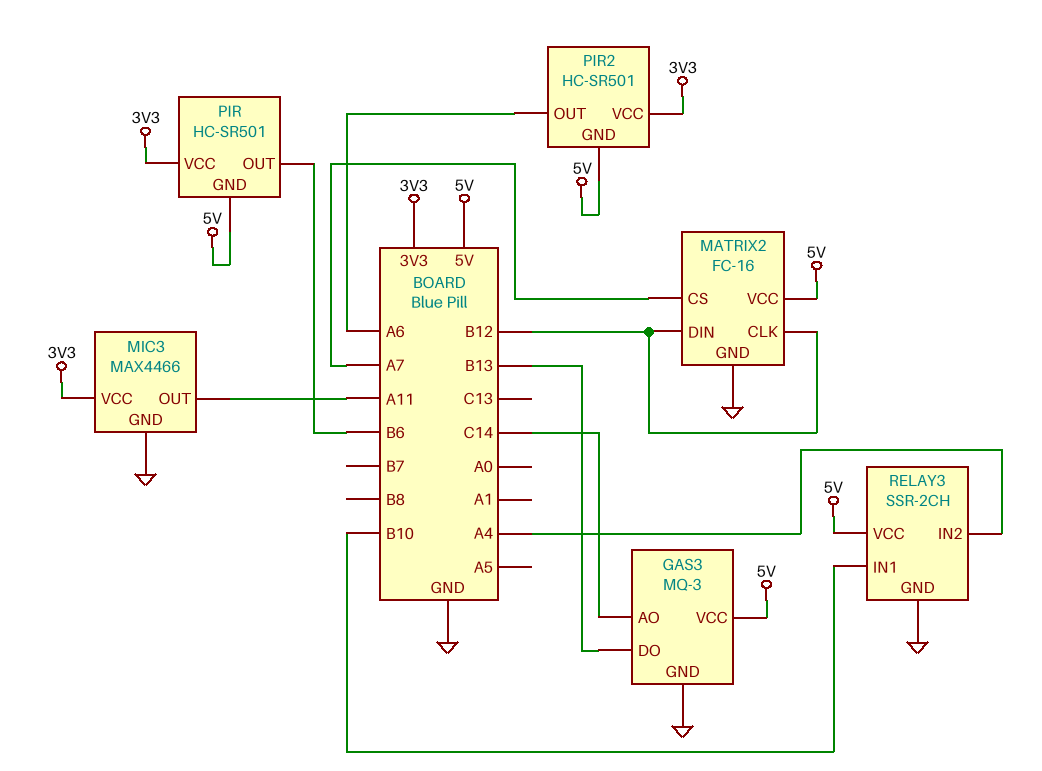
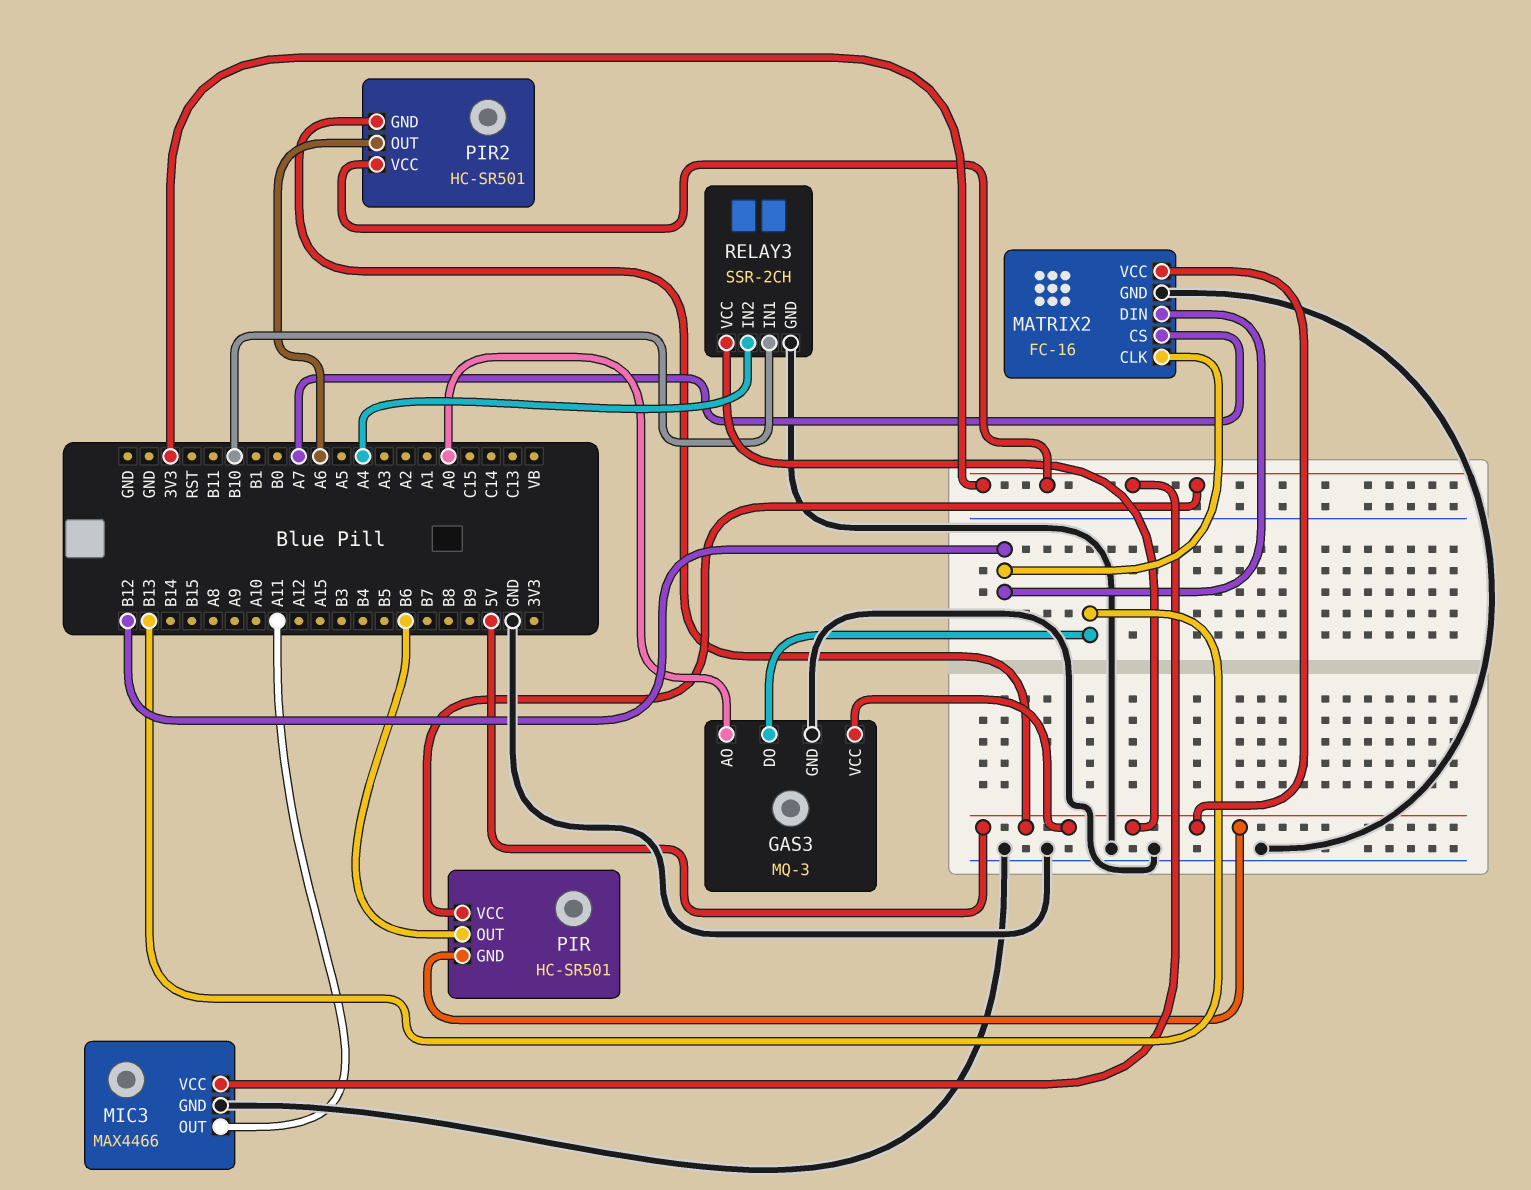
GAS3 pin AO: C14 -> A0

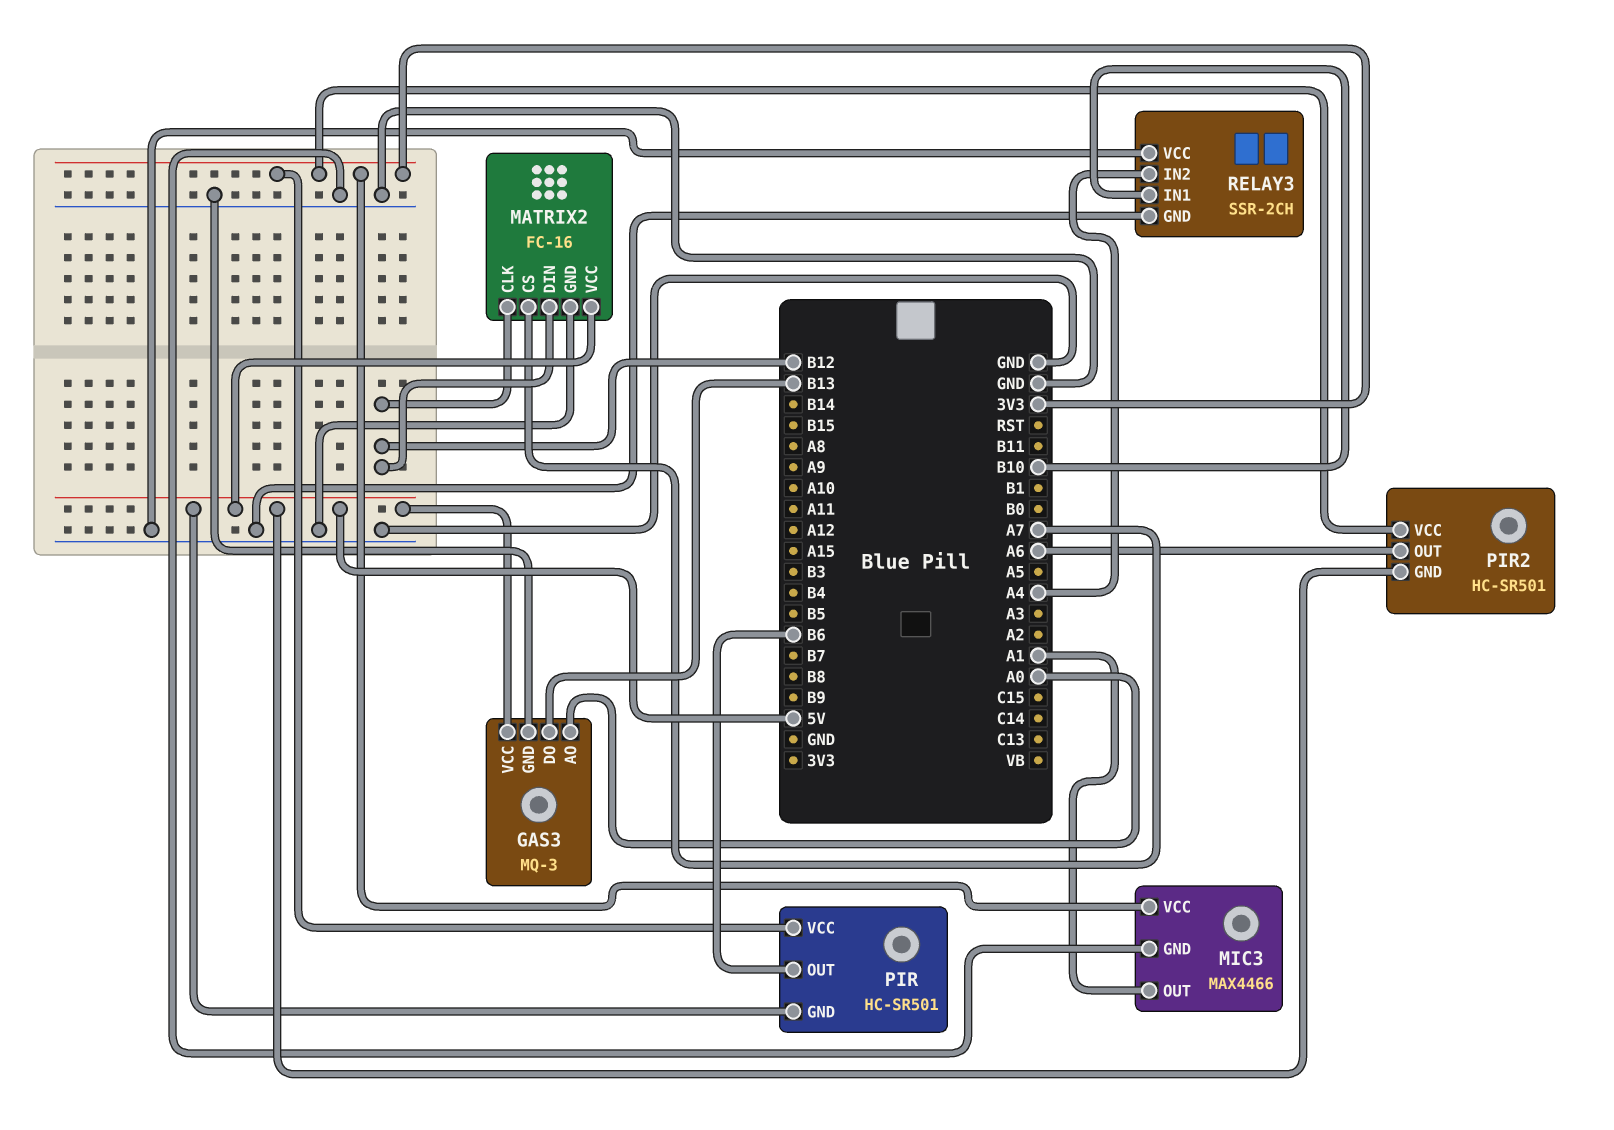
MIC3 pin OUT: A11 -> A1
RELAY3 pin VCC: 5V -> GND

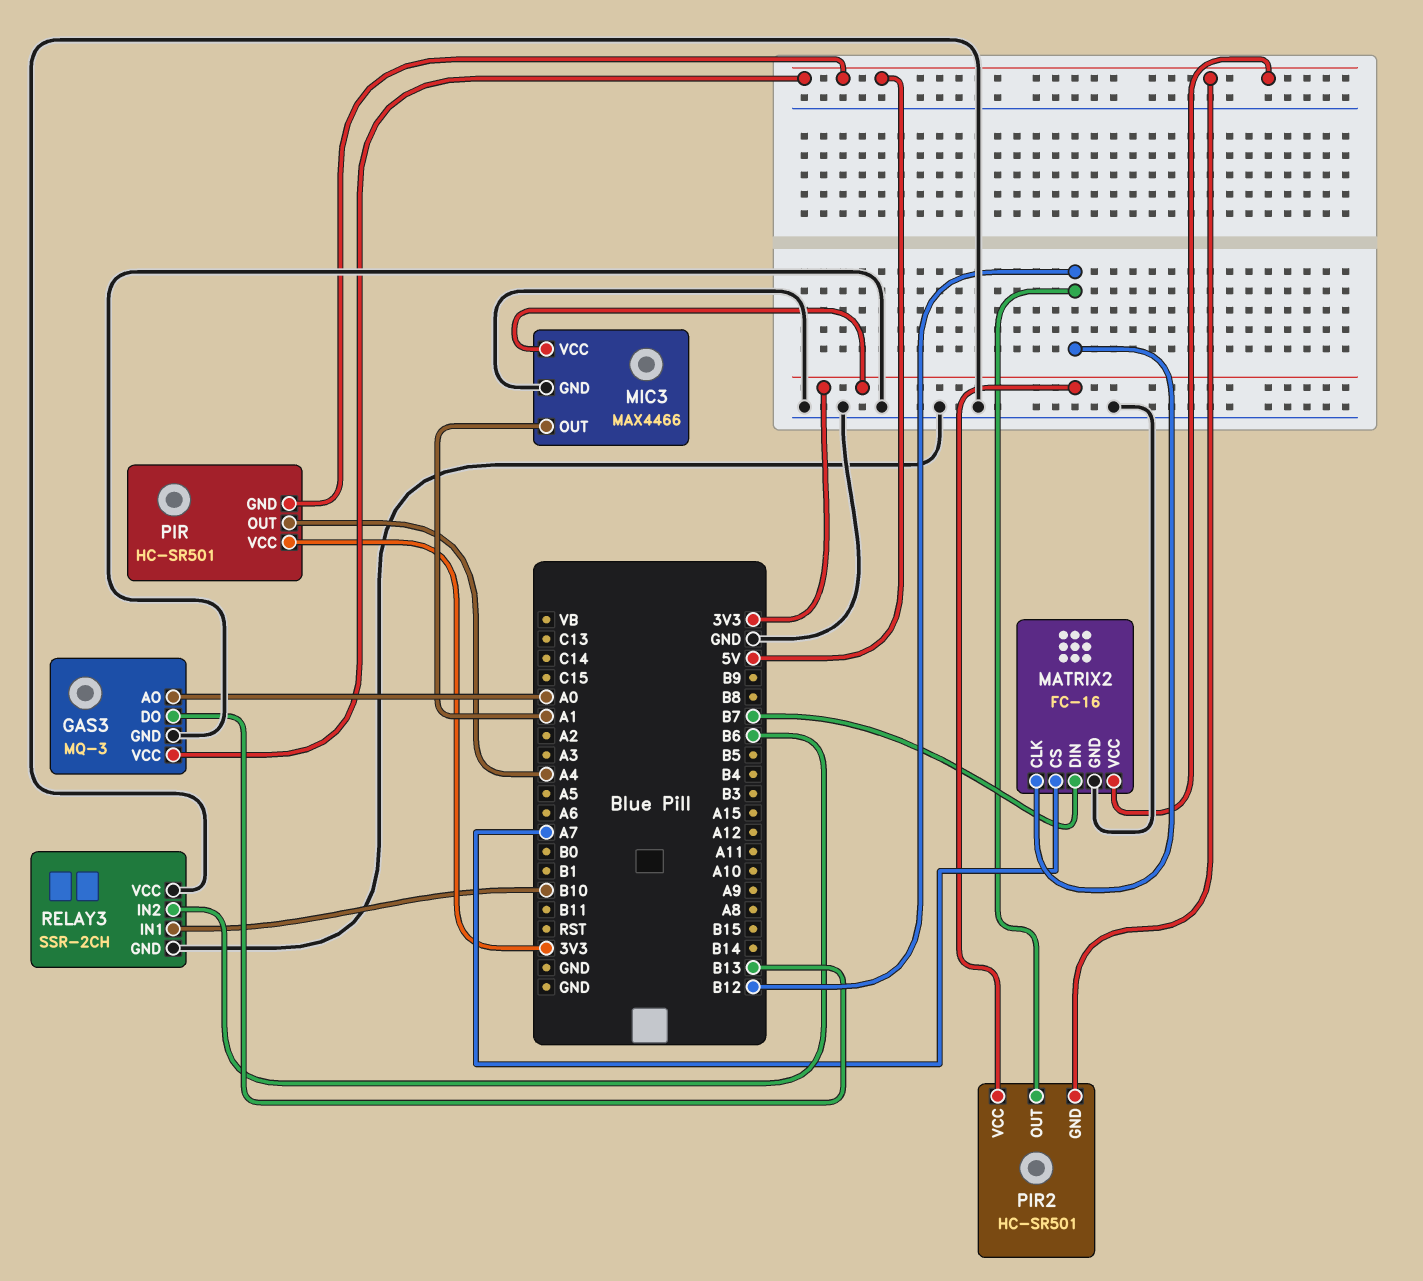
MATRIX2 pin DIN: B12 -> B7
PIR pin OUT: B6 -> A4
PIR2 pin OUT: A6 -> B12
RELAY3 pin IN2: A4 -> B6

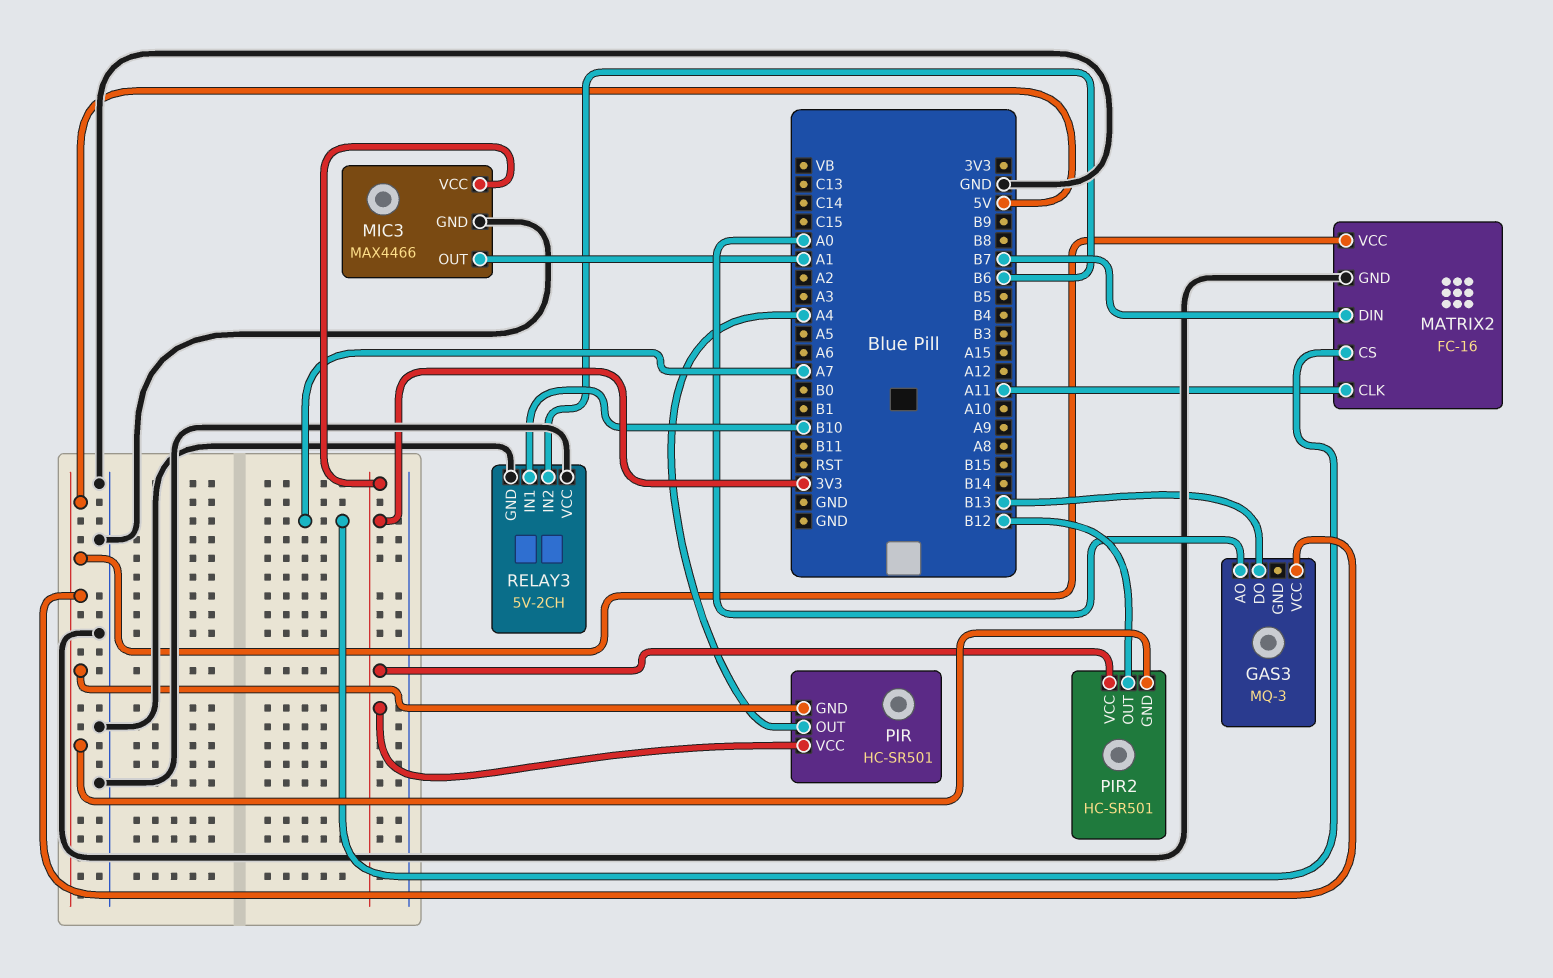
GAS3 pin GND: GND -> none
MATRIX2 pin CLK: B12 -> A11
RELAY3: SSR-2CH -> 5V-2CH

